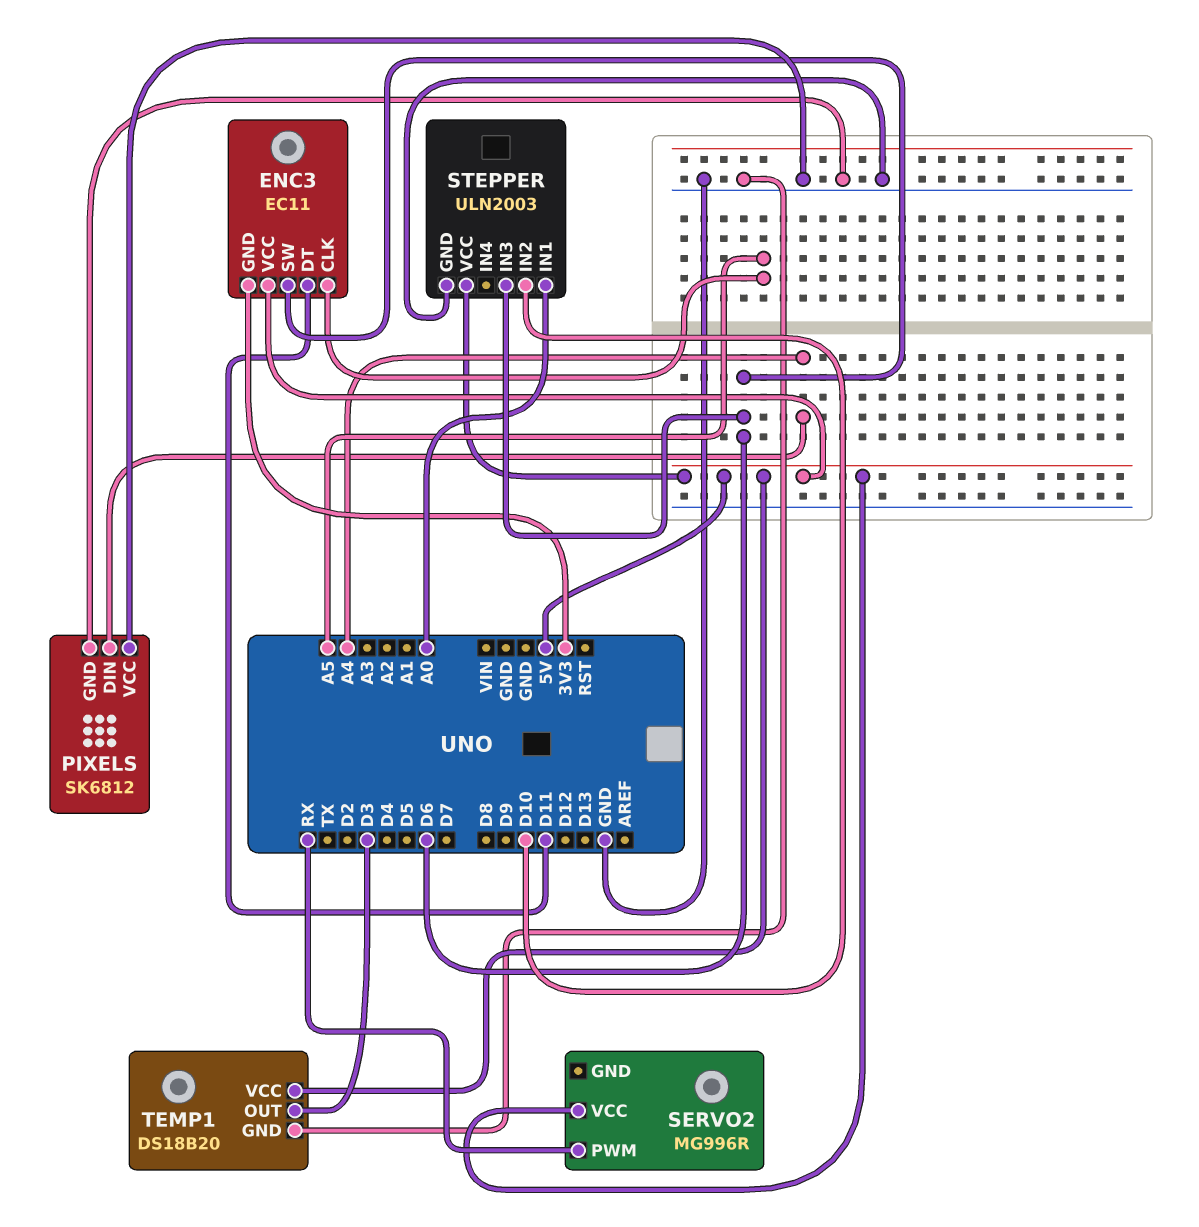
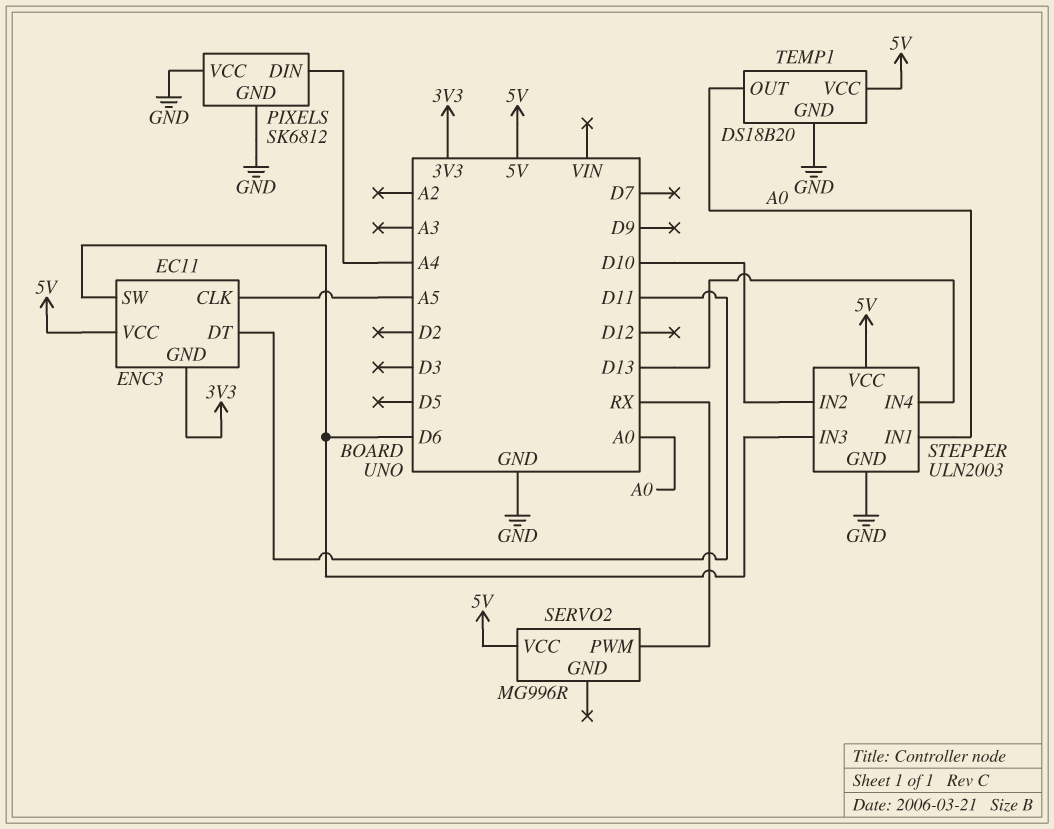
STEPPER pin IN4: none -> D13
TEMP1 pin OUT: D3 -> A0

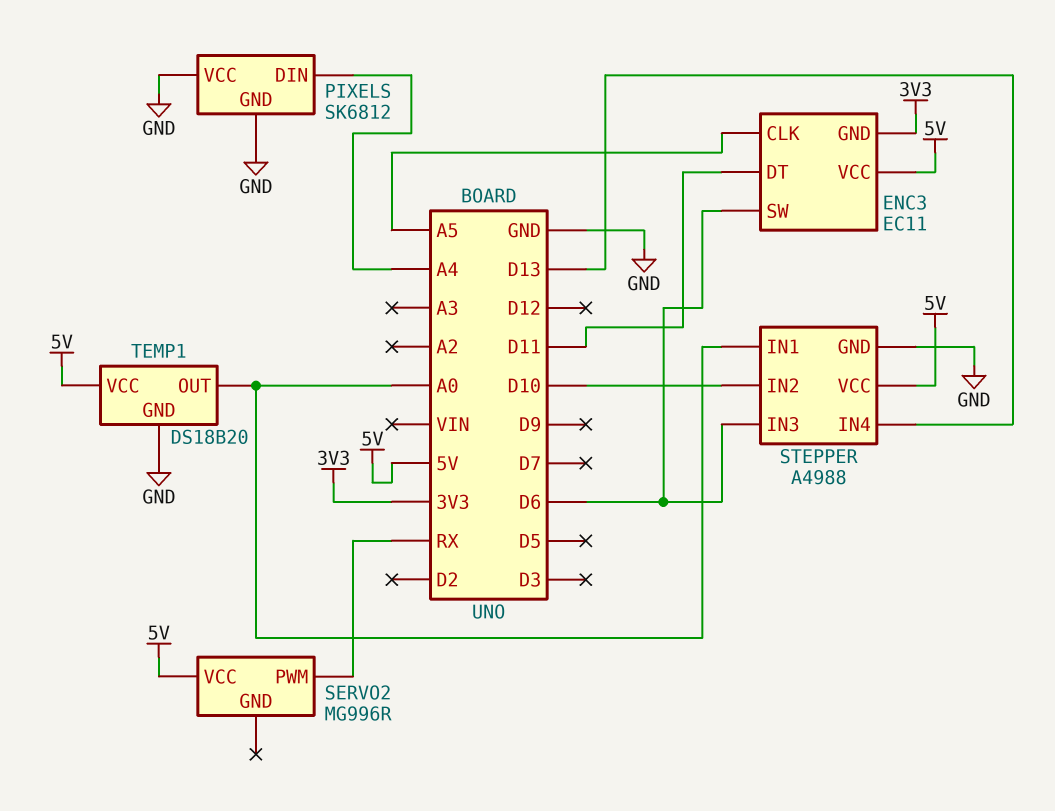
STEPPER: ULN2003 -> A4988

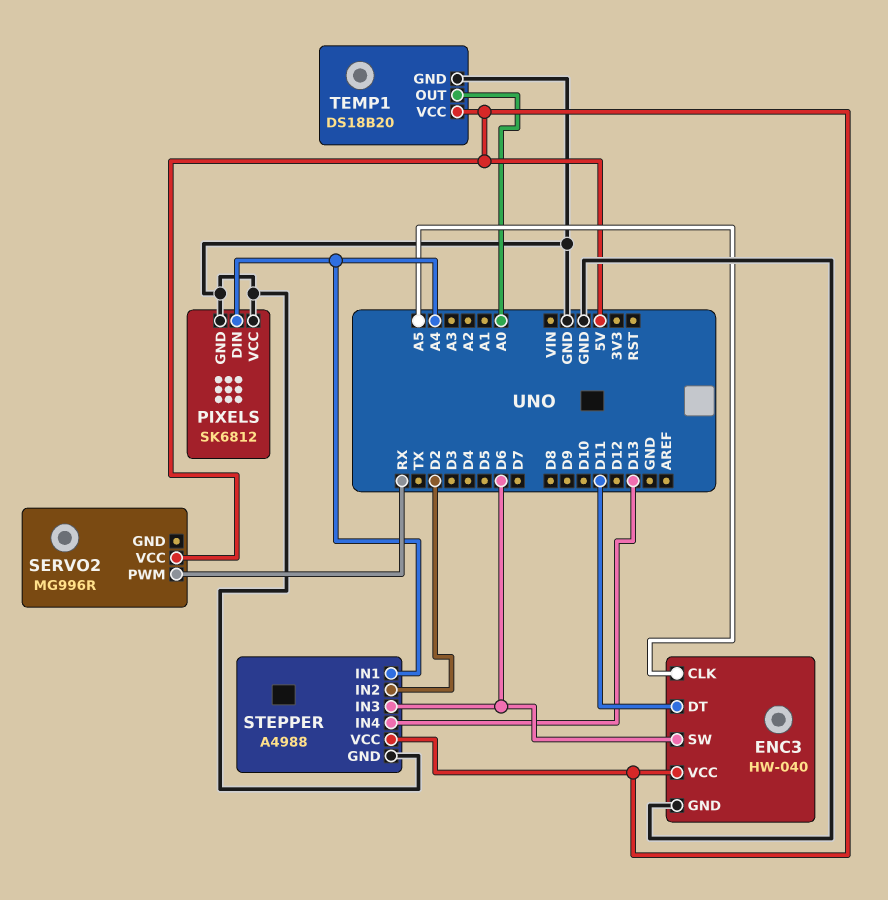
ENC3: EC11 -> HW-040
ENC3 pin GND: 3V3 -> GND
STEPPER pin IN1: A0 -> A4
STEPPER pin IN2: D10 -> D2

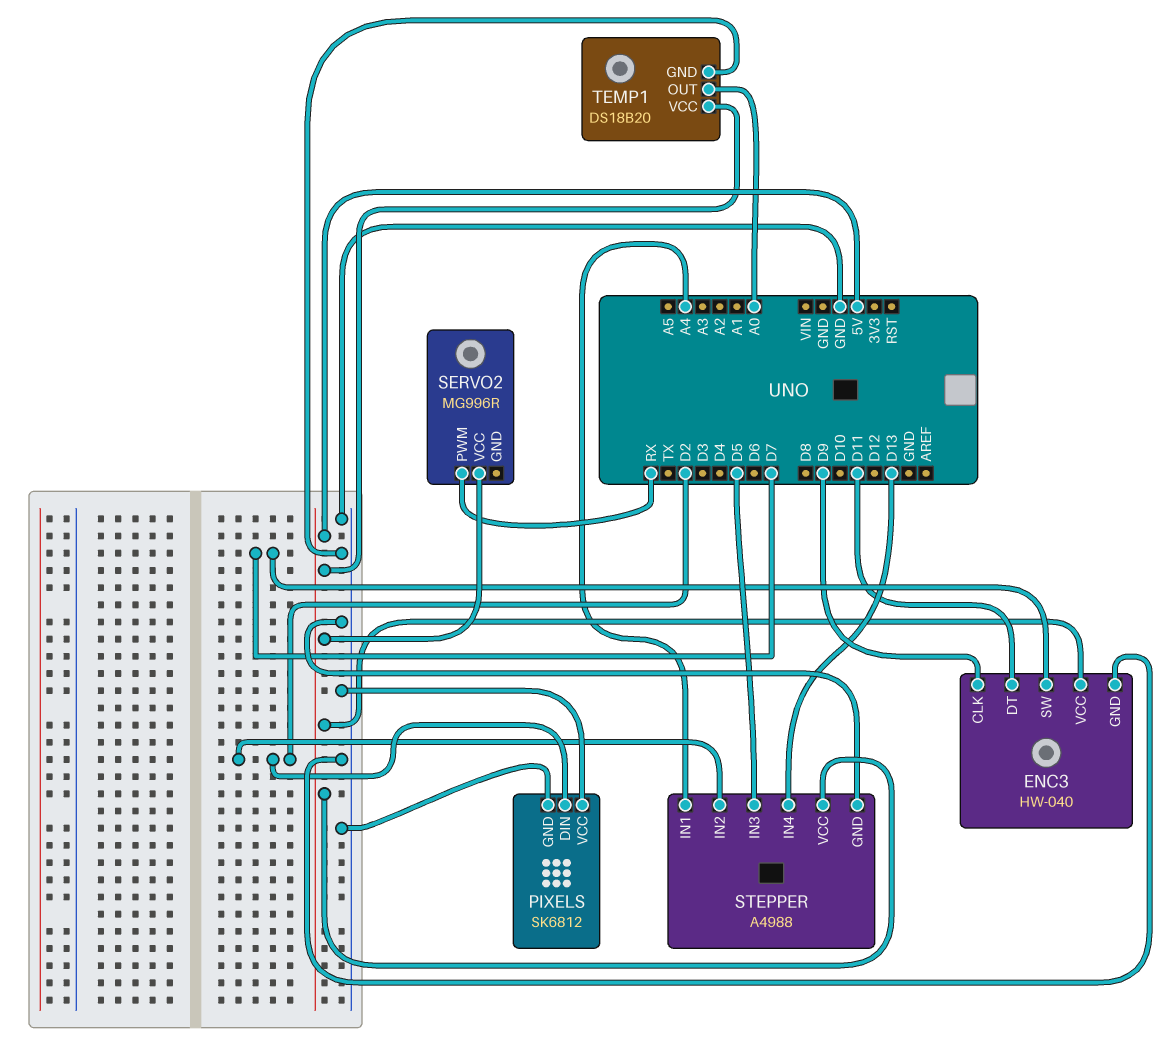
ENC3 pin CLK: A5 -> D9
ENC3 pin SW: D6 -> D7
PIXELS pin DIN: A4 -> D2
STEPPER pin IN3: D6 -> D5

